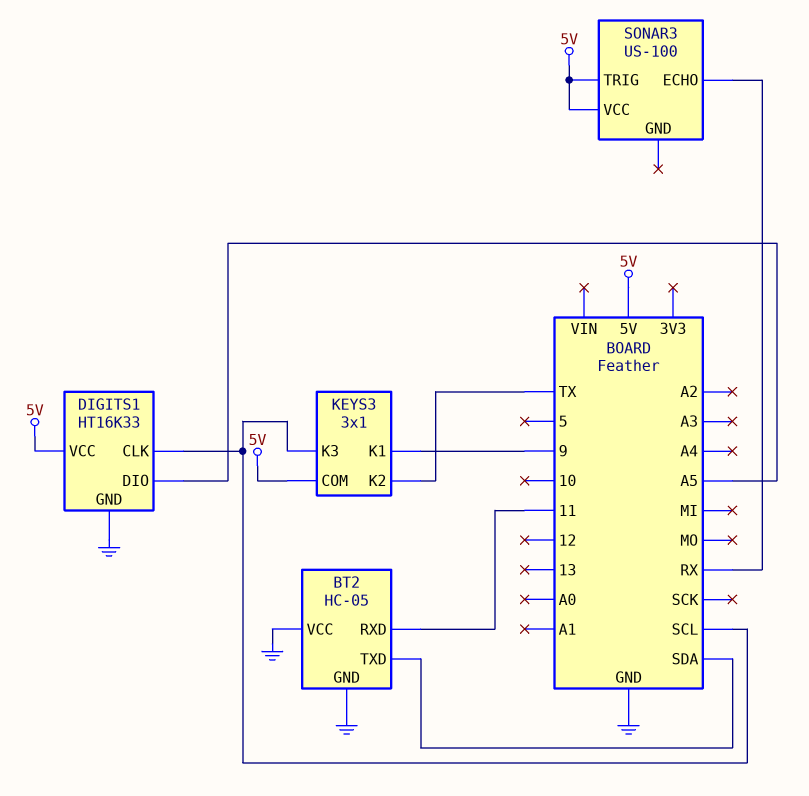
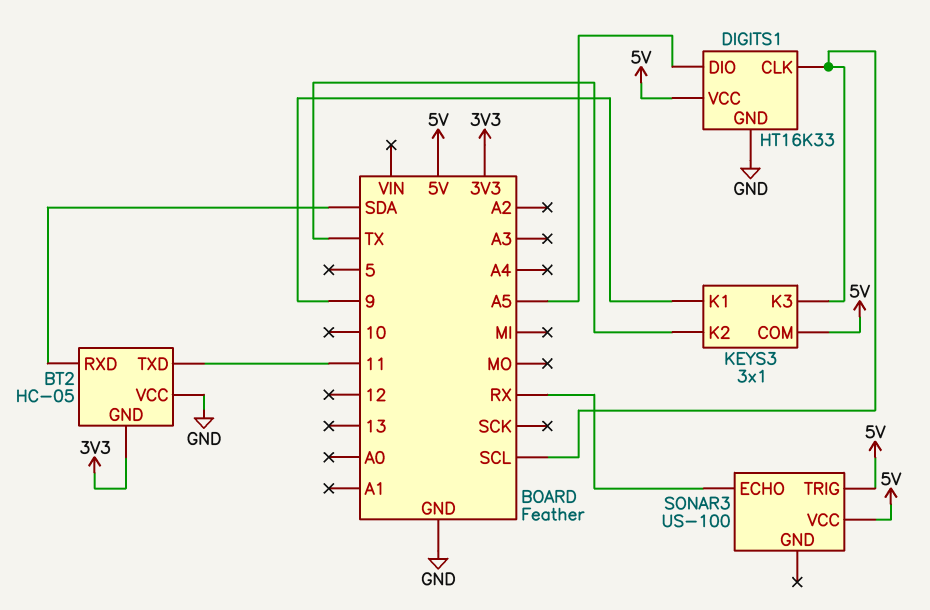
BT2 pin GND: GND -> 3V3
BT2 pin RXD: 11 -> SDA
BT2 pin TXD: SDA -> 11

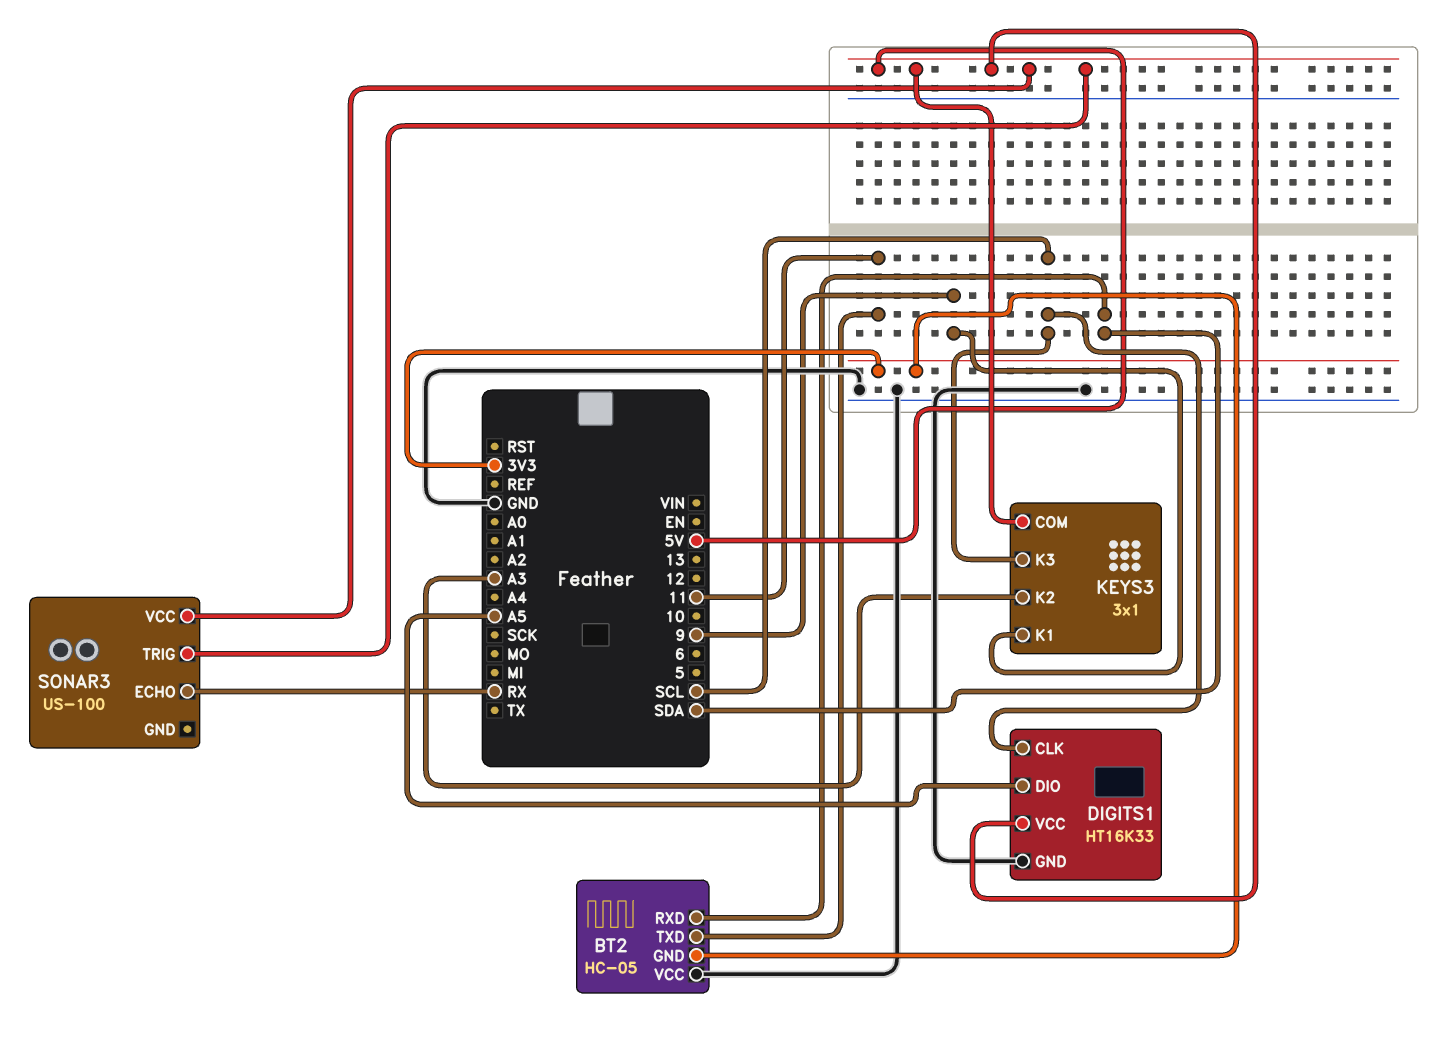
KEYS3 pin K2: TX -> A3

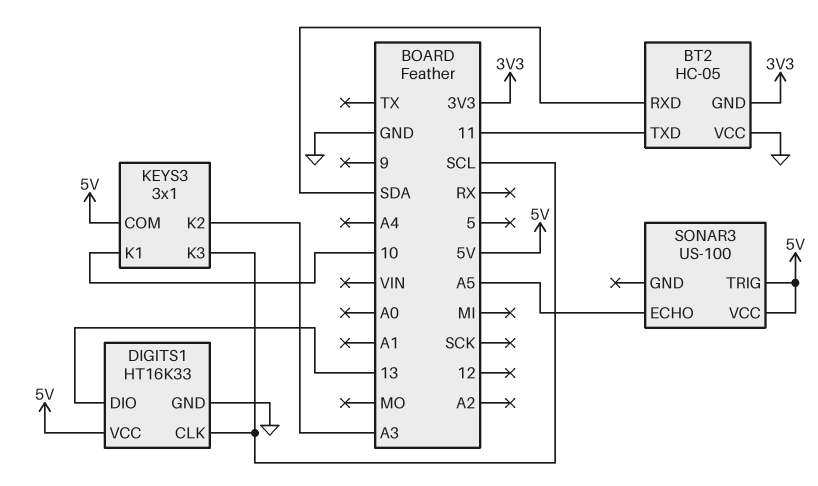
DIGITS1 pin DIO: A5 -> 13
KEYS3 pin K1: 9 -> 10
SONAR3 pin ECHO: RX -> A5

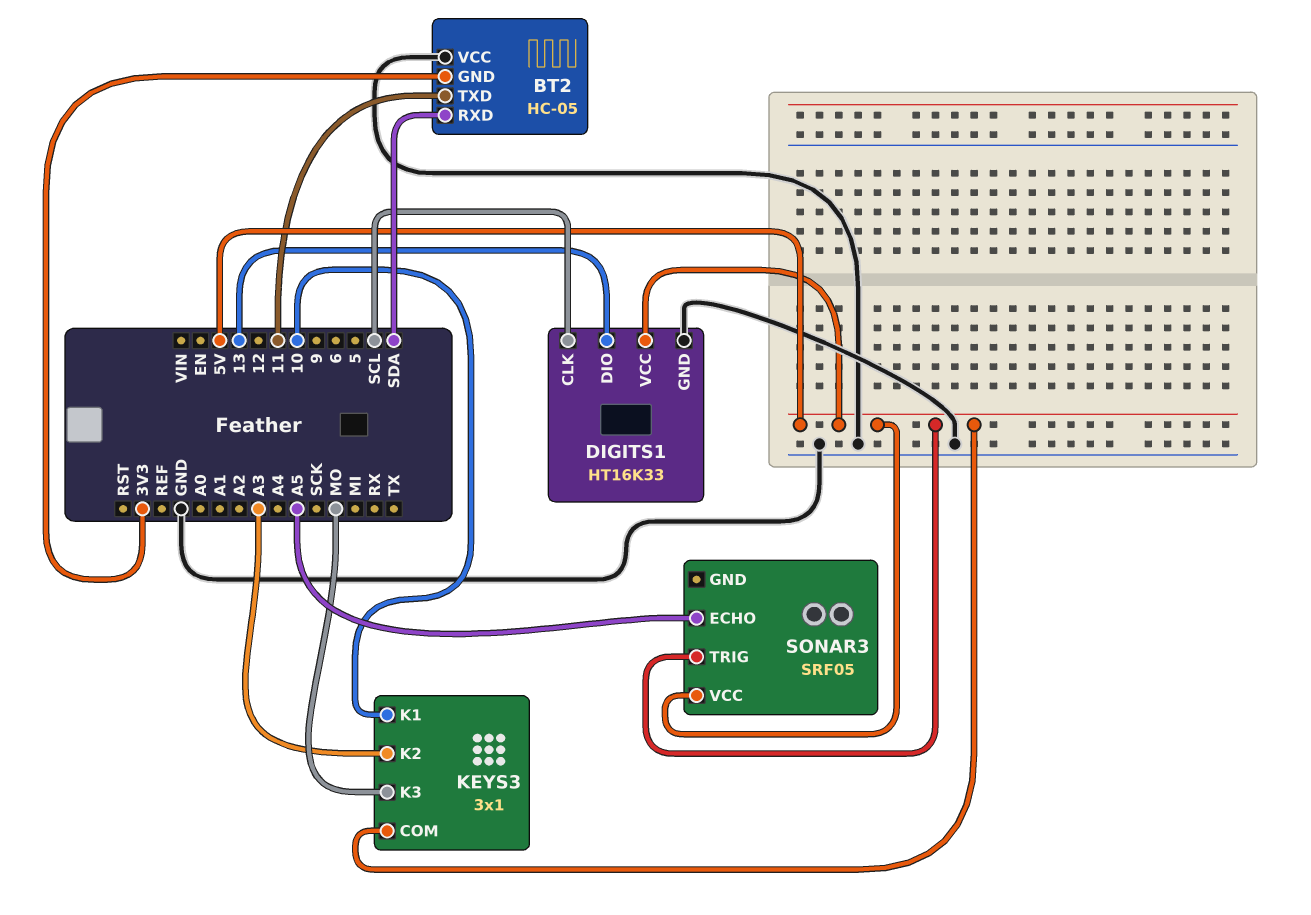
KEYS3 pin K3: SCL -> MO
SONAR3: US-100 -> SRF05

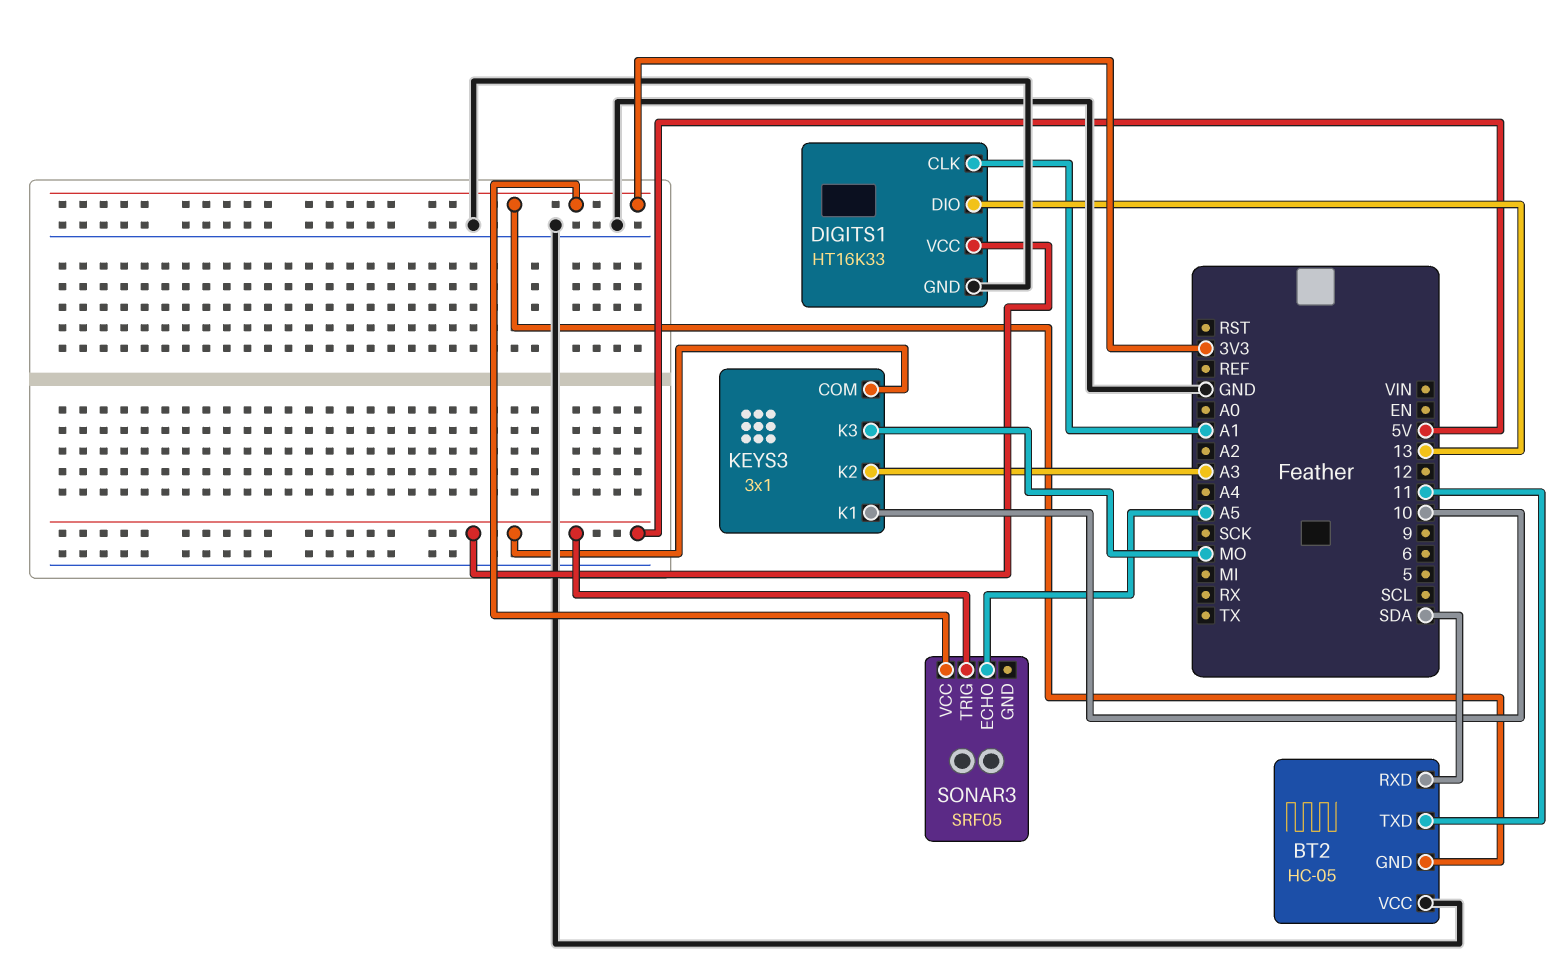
DIGITS1 pin CLK: SCL -> A1
SONAR3 pin VCC: 5V -> 3V3

